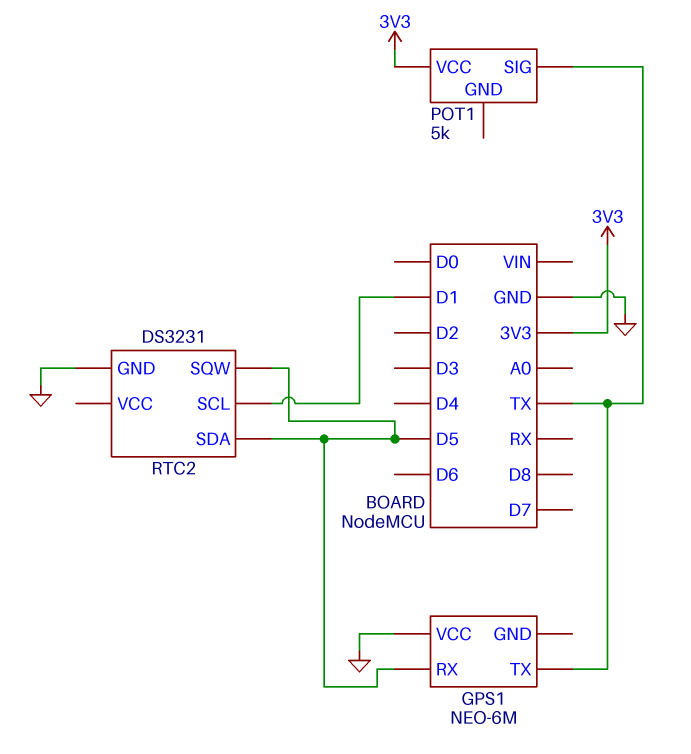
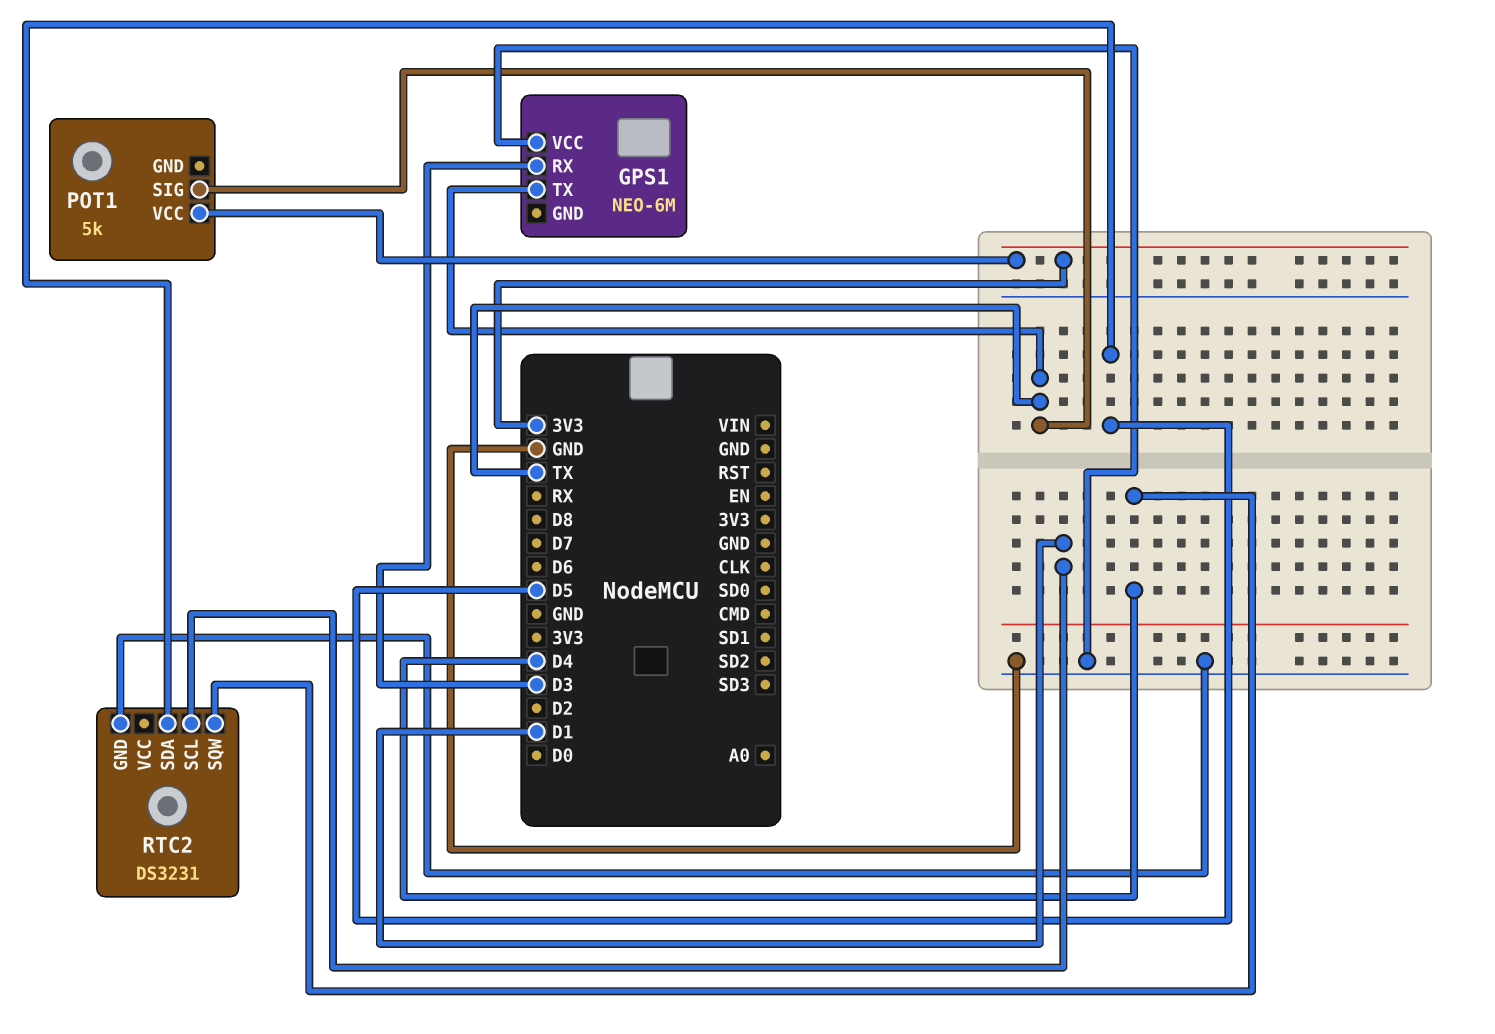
GPS1 pin RX: D5 -> D3
RTC2 pin SQW: D5 -> D4

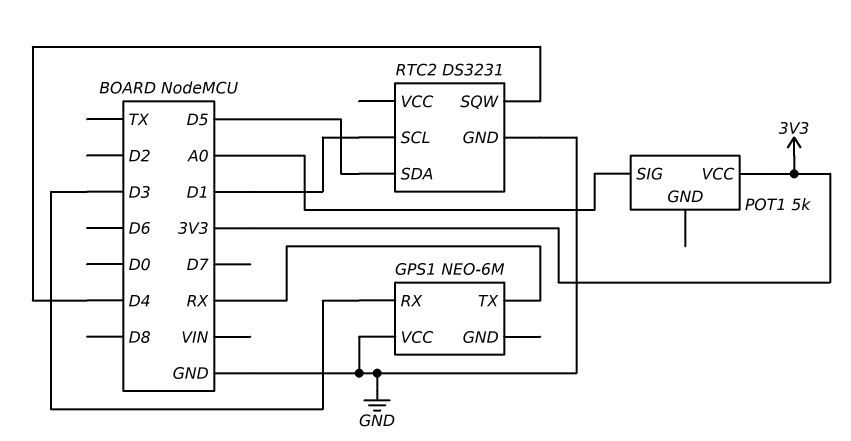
GPS1 pin TX: TX -> RX
POT1 pin SIG: TX -> A0

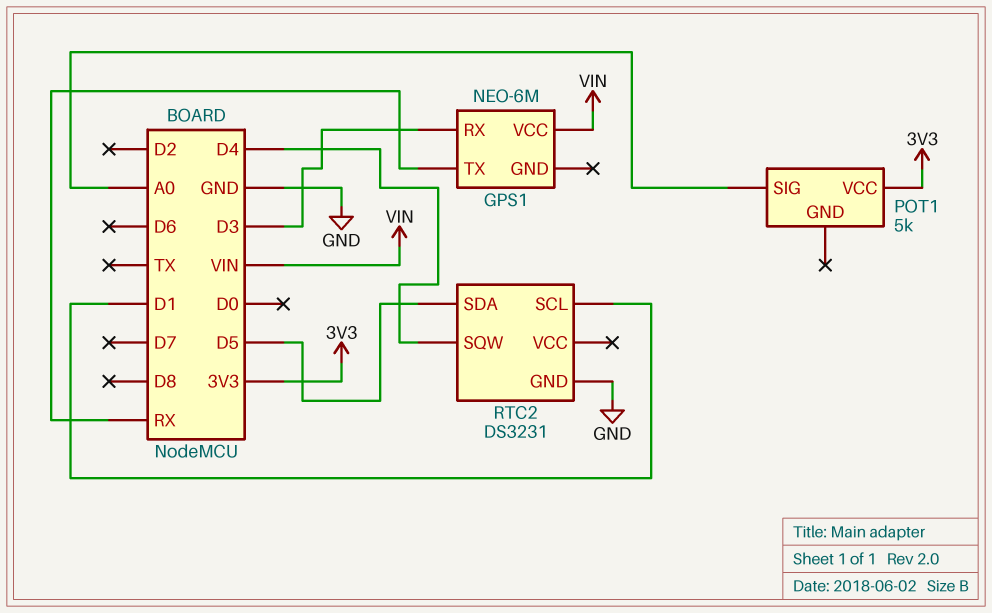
GPS1 pin VCC: GND -> VIN

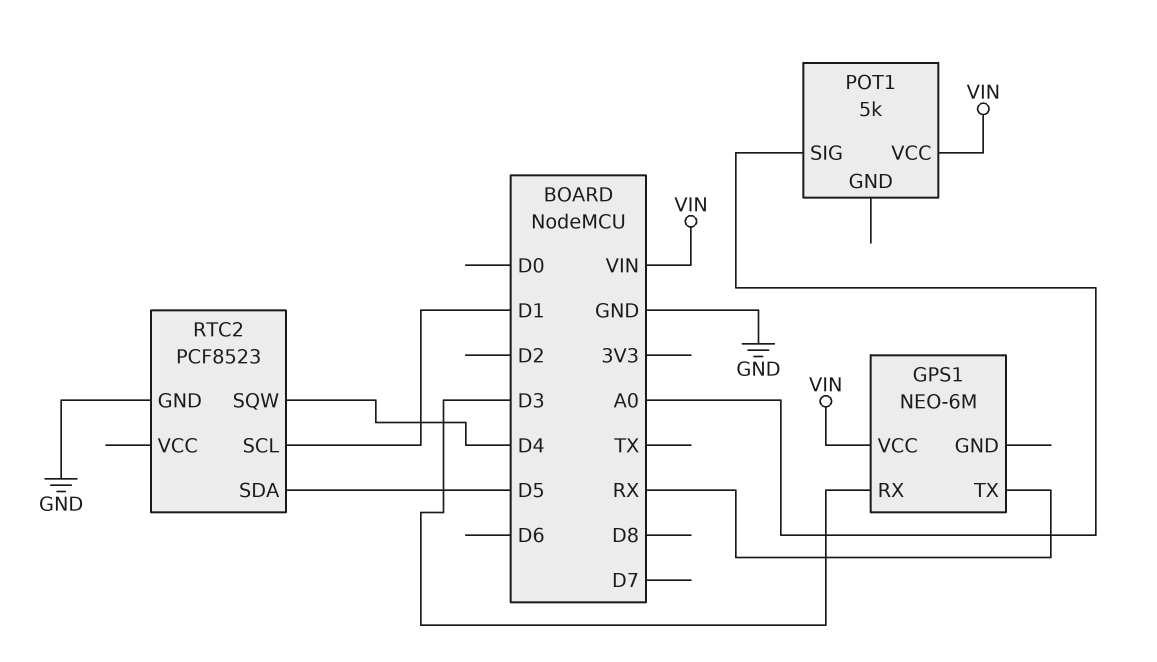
POT1 pin VCC: 3V3 -> VIN
RTC2: DS3231 -> PCF8523

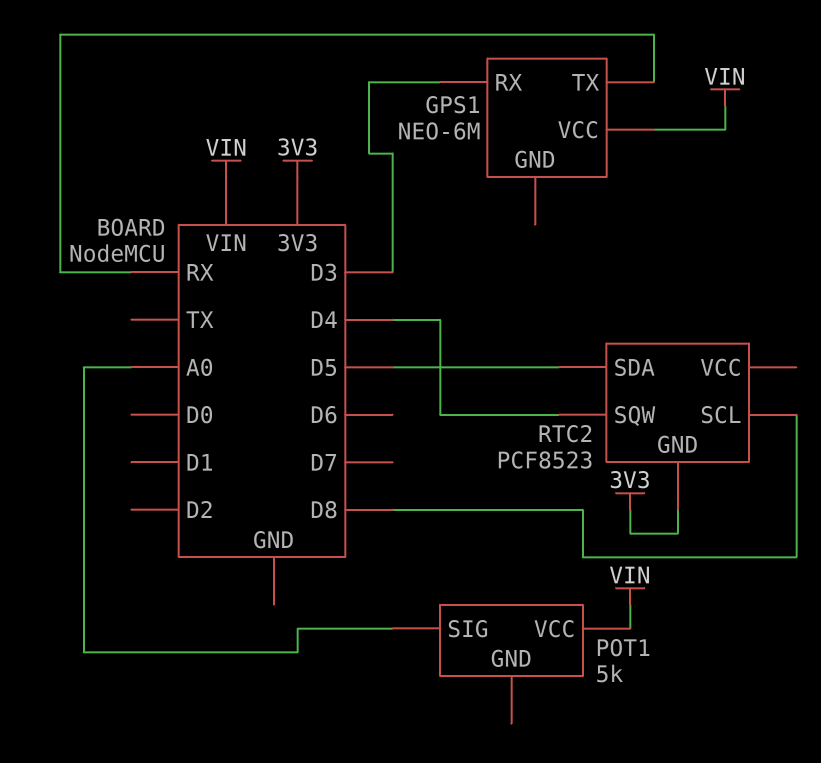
RTC2 pin GND: GND -> 3V3
RTC2 pin SCL: D1 -> D8

